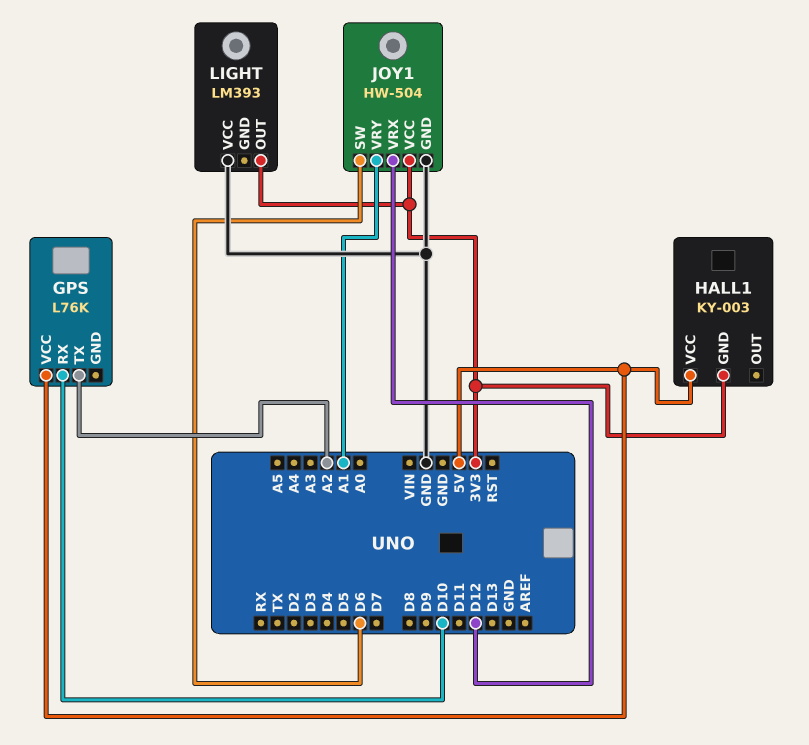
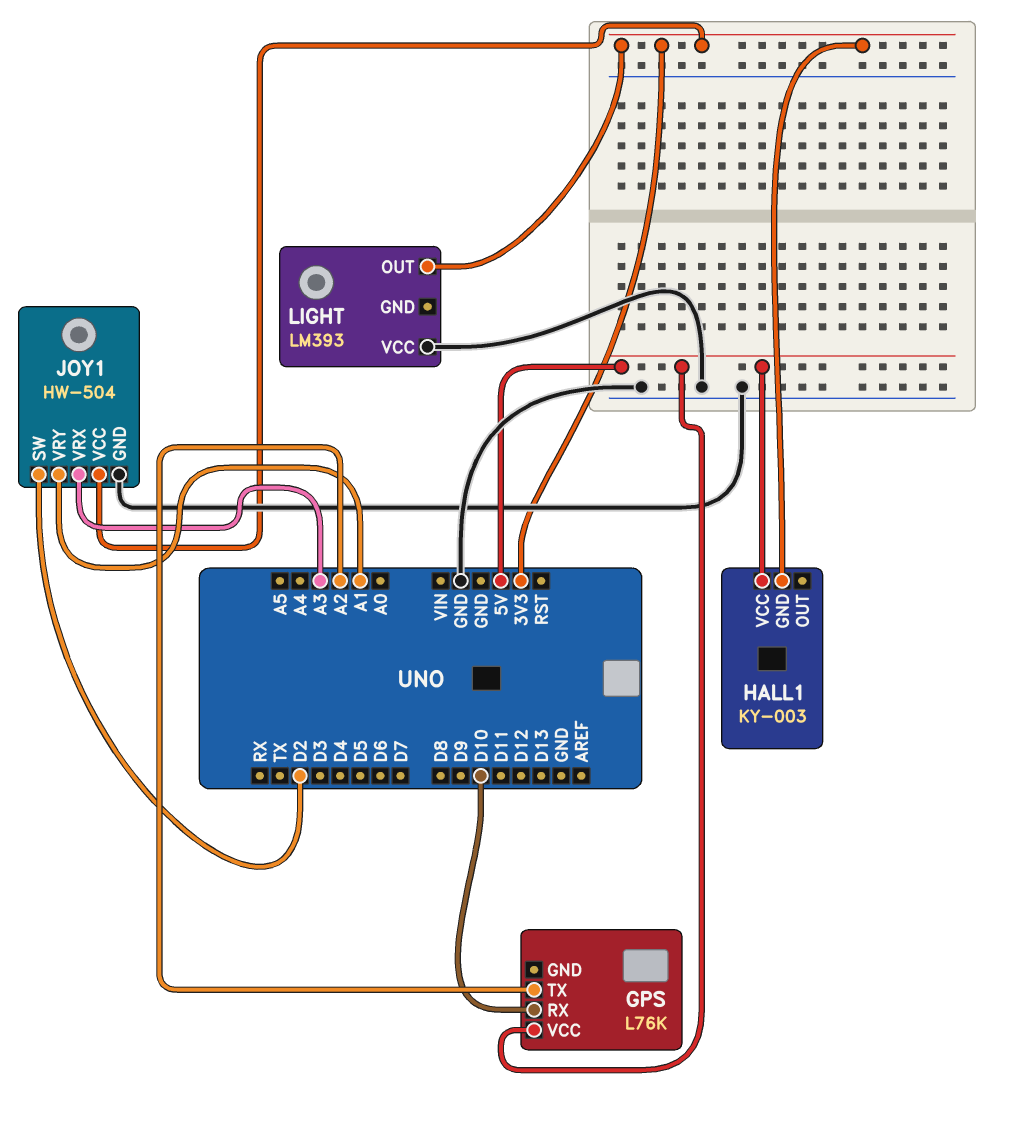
JOY1 pin SW: D6 -> D2
JOY1 pin VRX: D12 -> A3

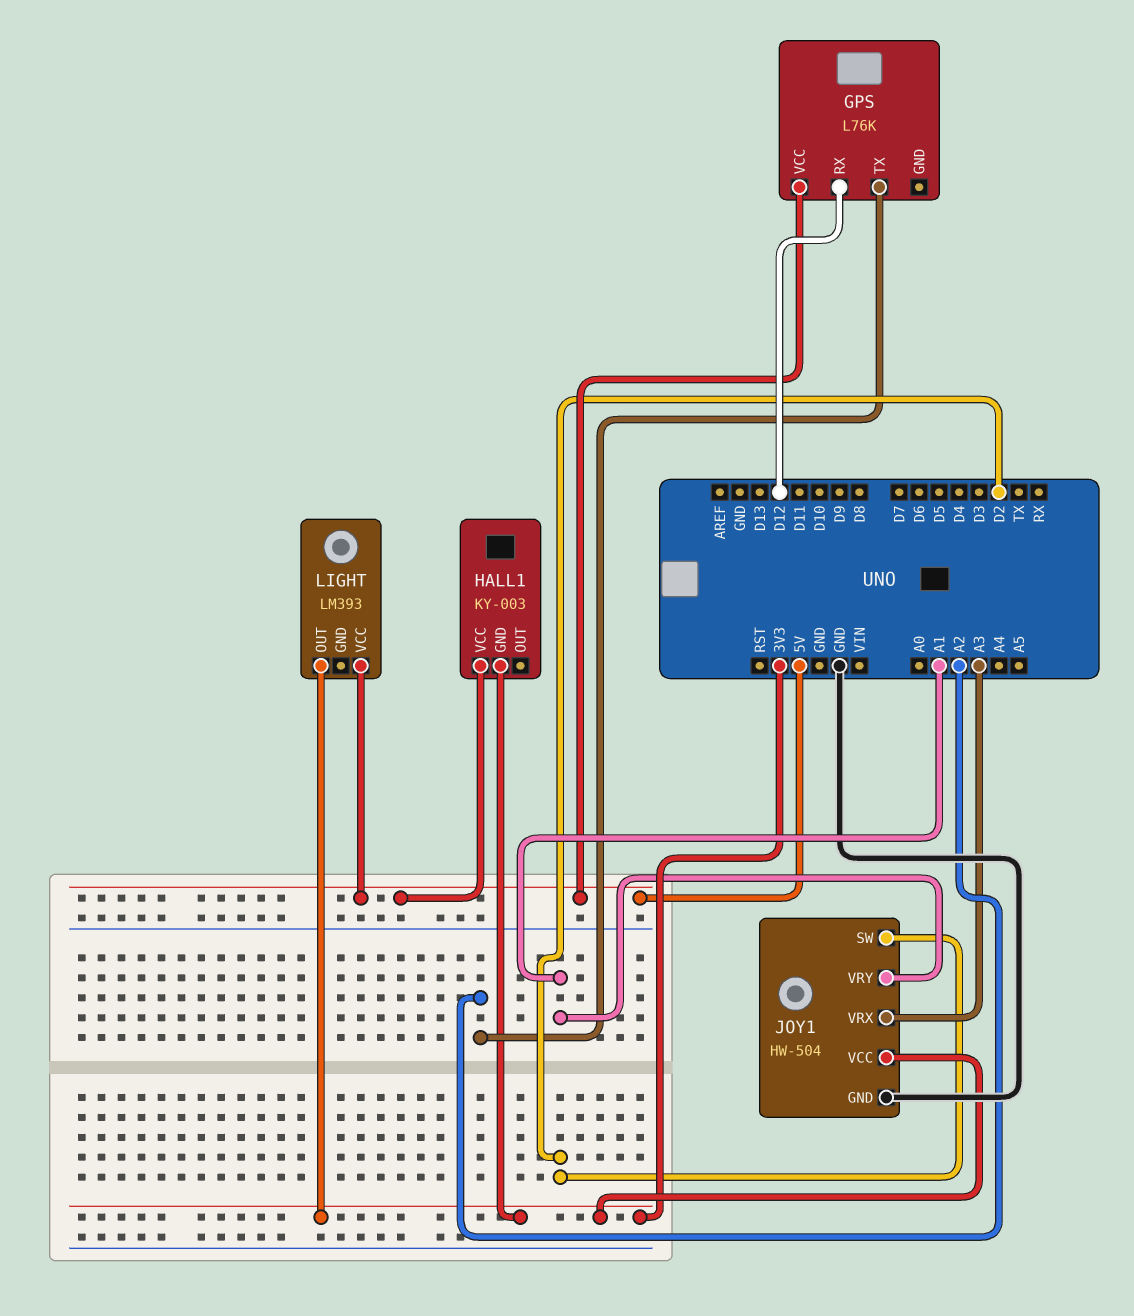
GPS pin RX: D10 -> D12
LIGHT pin VCC: GND -> 5V

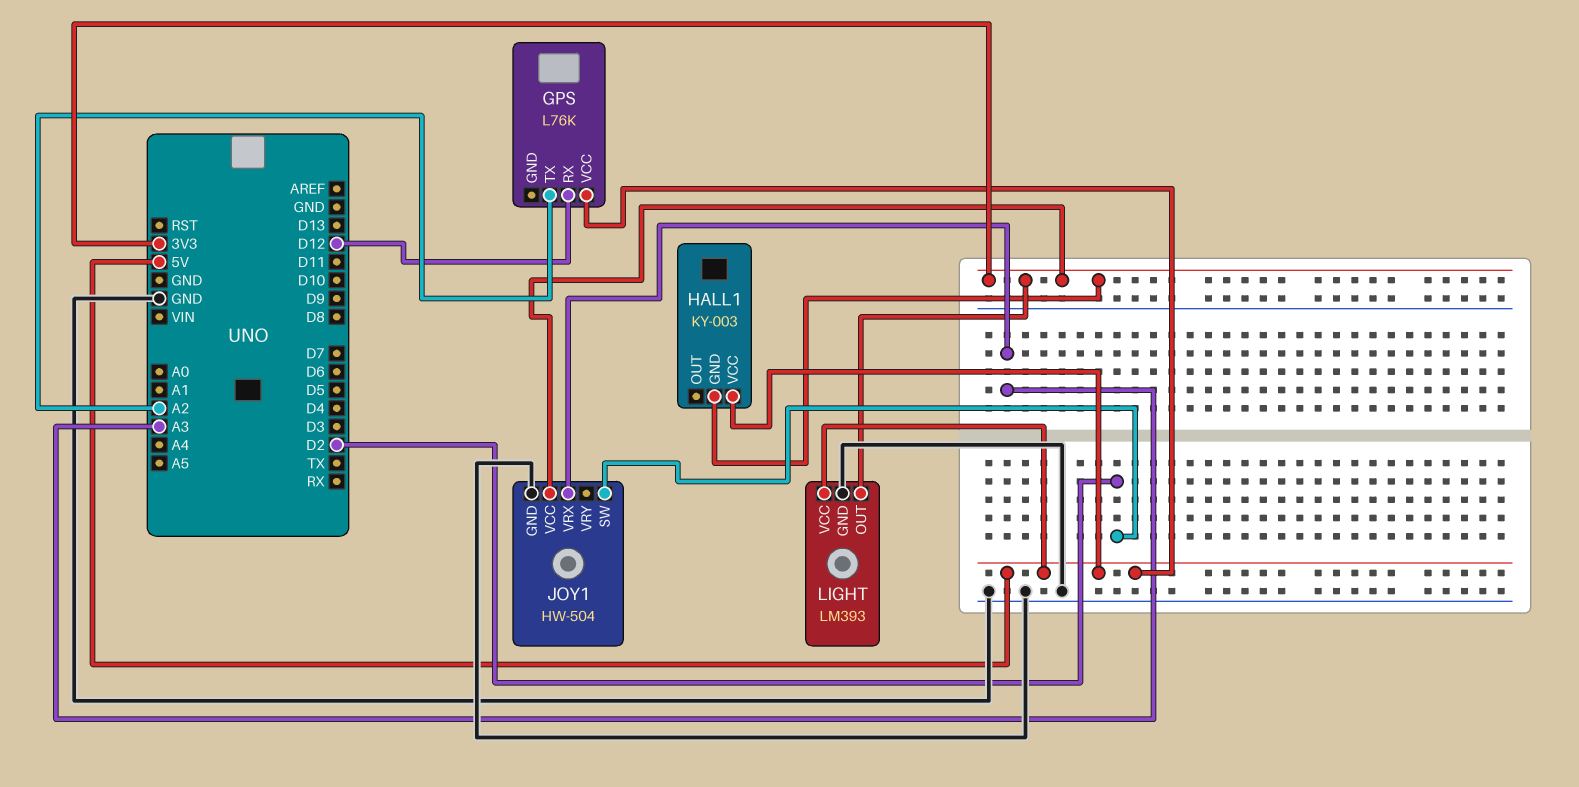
JOY1 pin VRY: A1 -> none
LIGHT pin GND: none -> GND

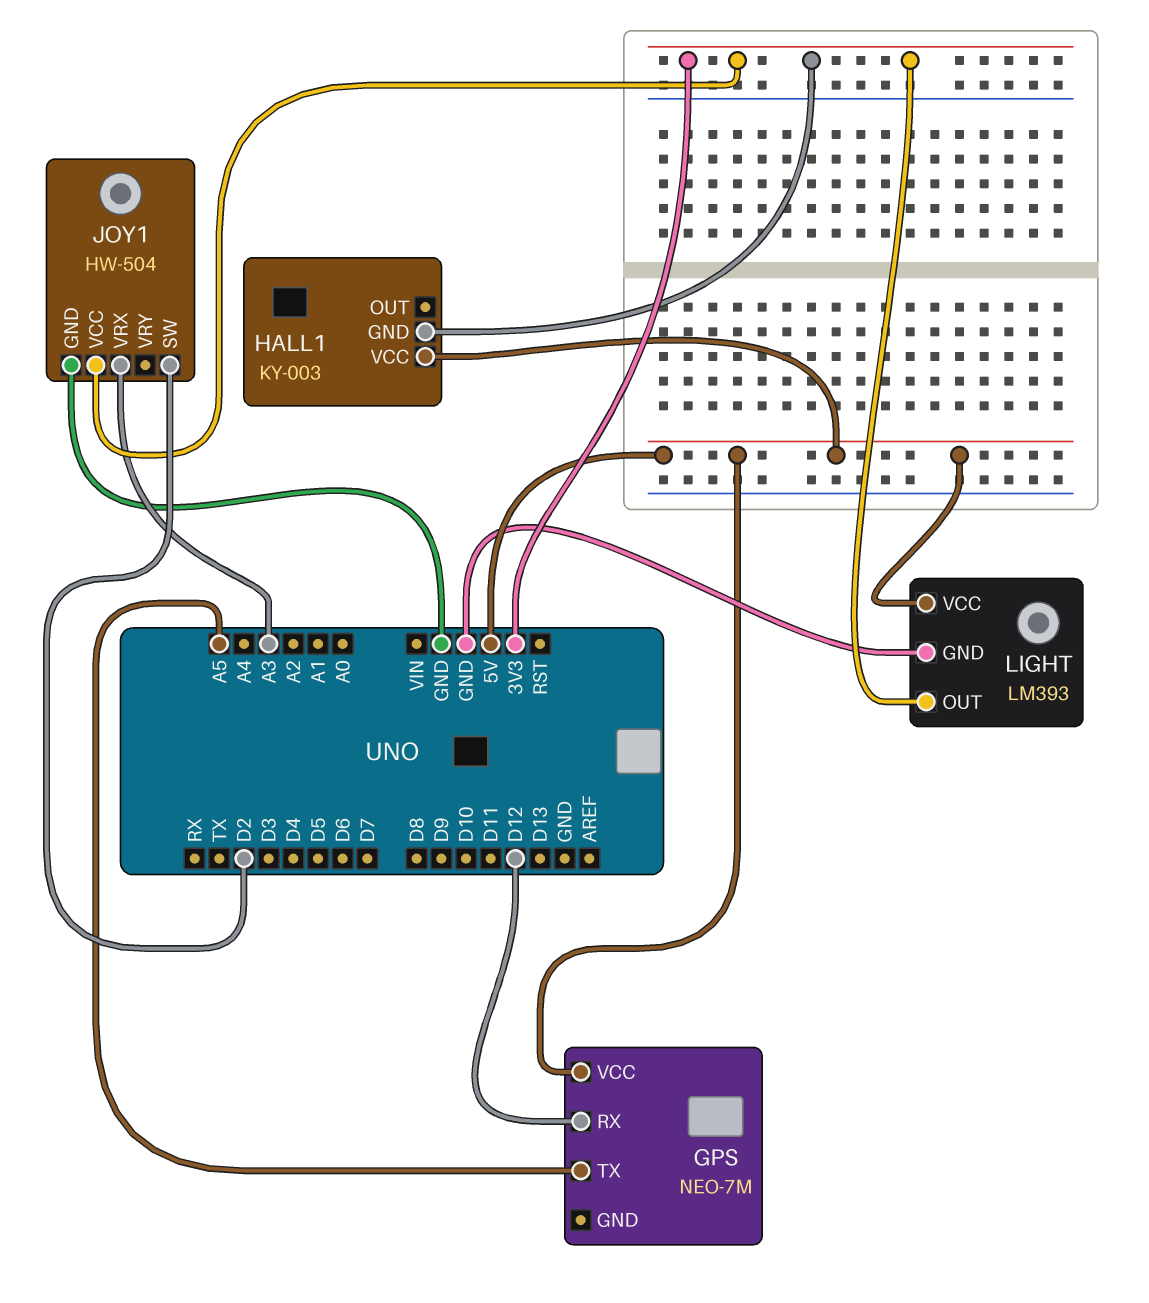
GPS: L76K -> NEO-7M
GPS pin TX: A2 -> A5

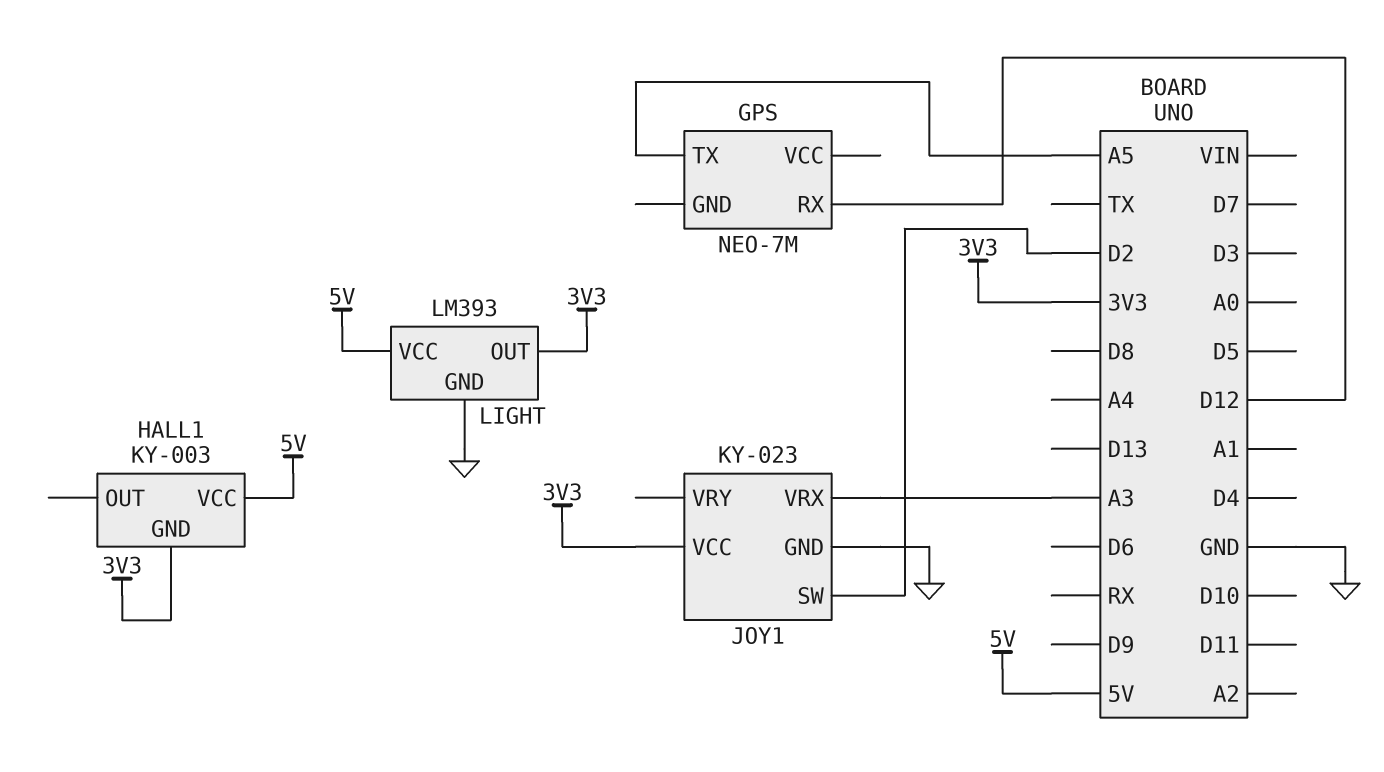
GPS pin VCC: 5V -> none
JOY1: HW-504 -> KY-023

